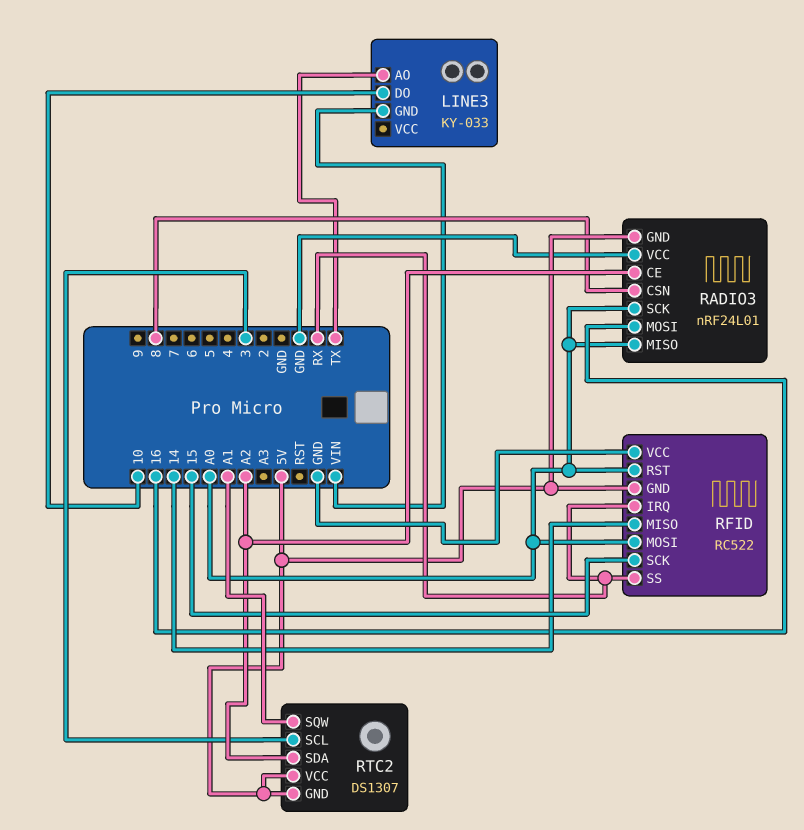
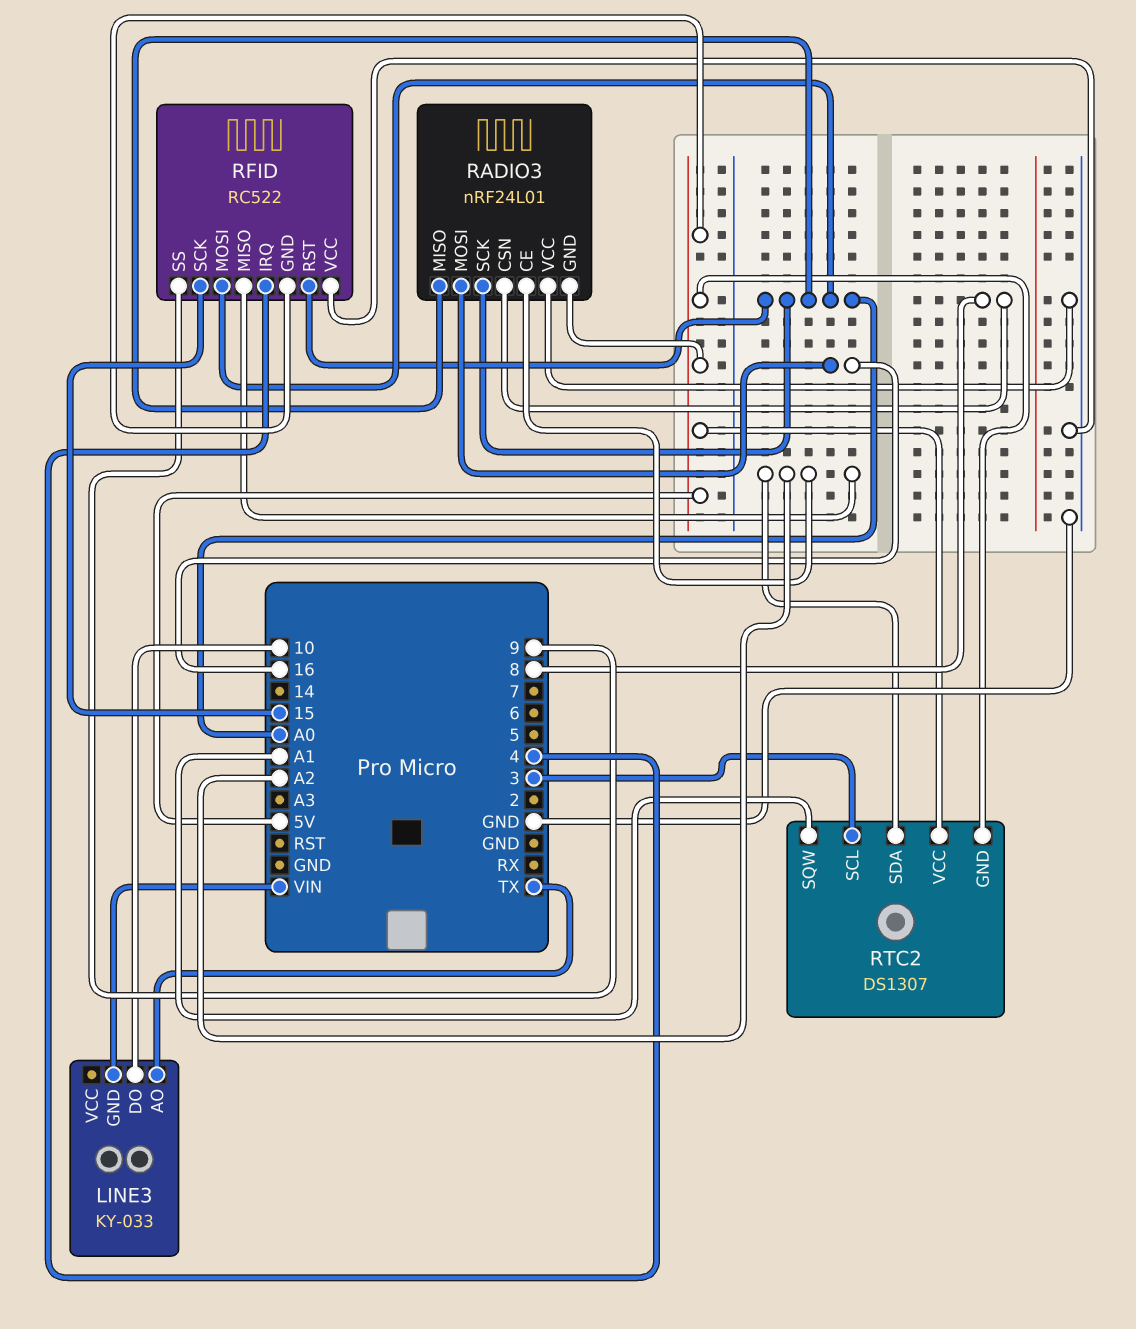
RFID pin IRQ: RX -> 4
RFID pin MISO: 14 -> A2
RFID pin SS: RX -> 9

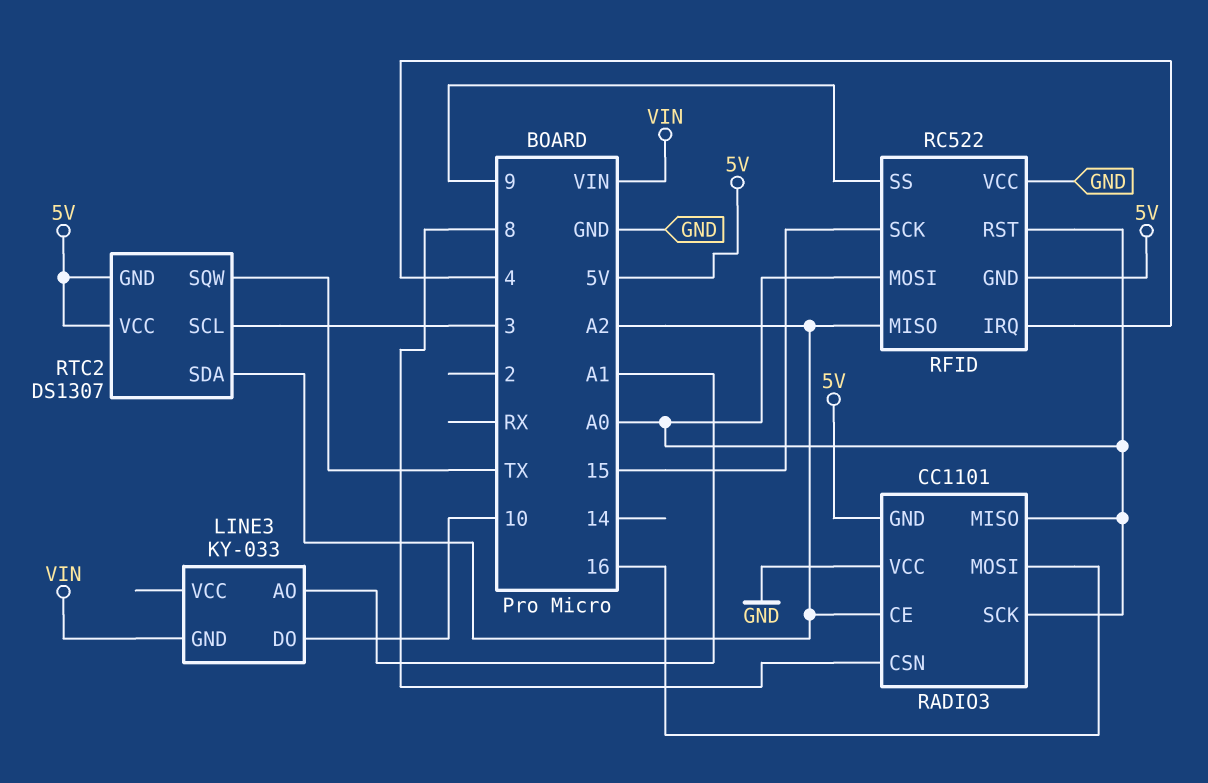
LINE3 pin AO: TX -> A1
RADIO3: nRF24L01 -> CC1101
RTC2 pin SQW: A1 -> TX

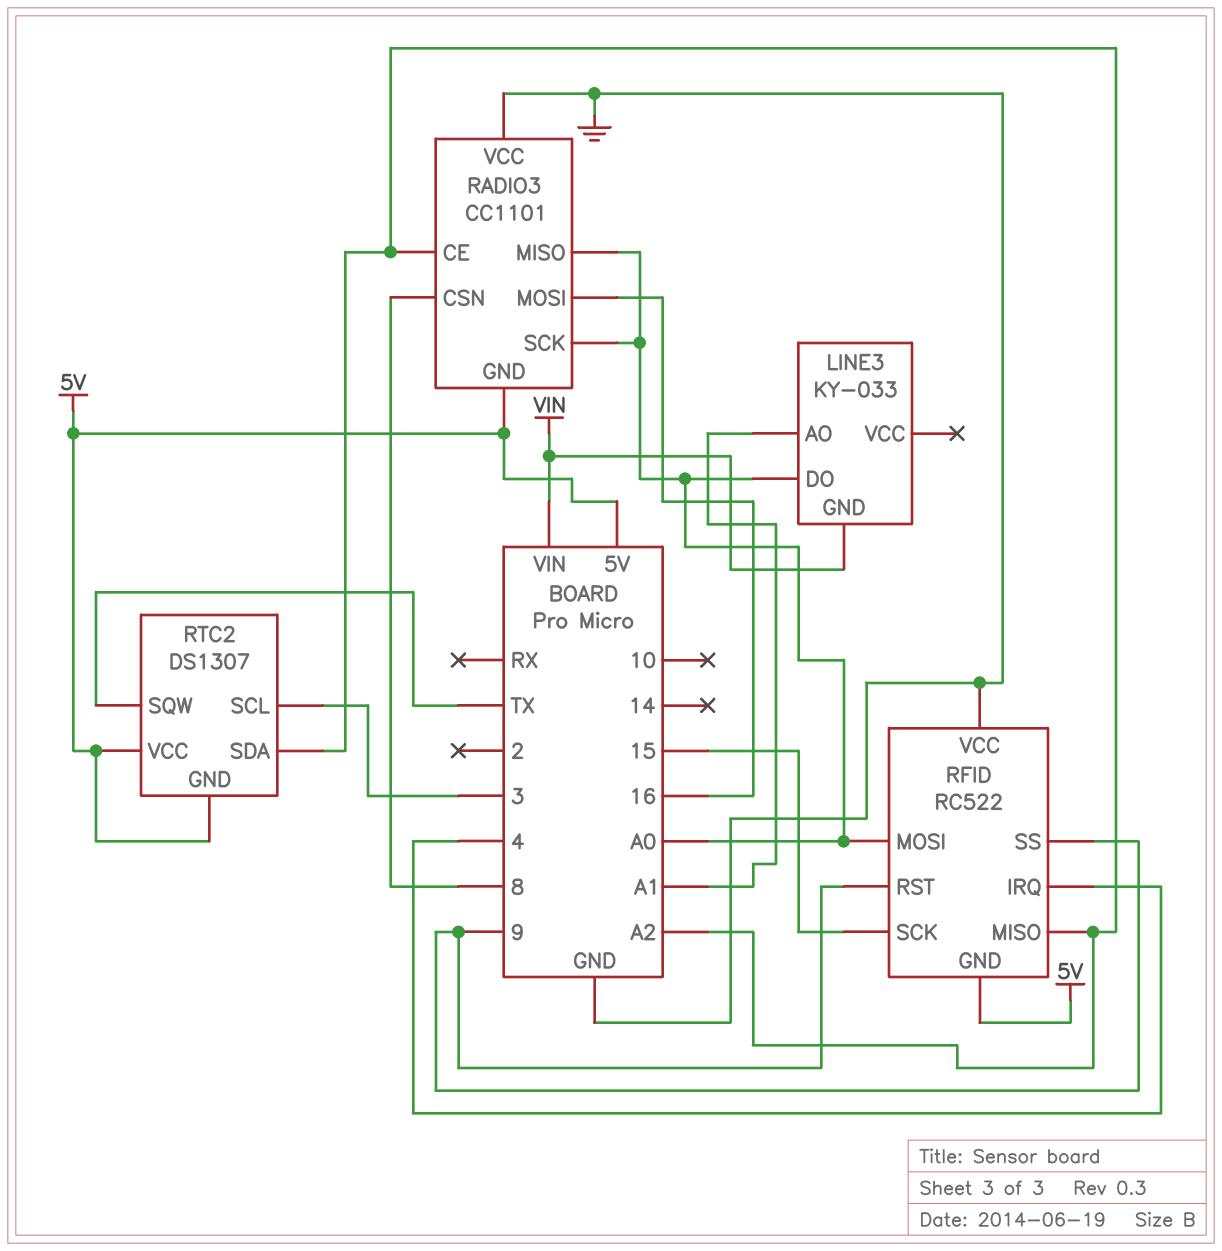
LINE3 pin DO: 10 -> A0
RFID pin RST: A0 -> 9

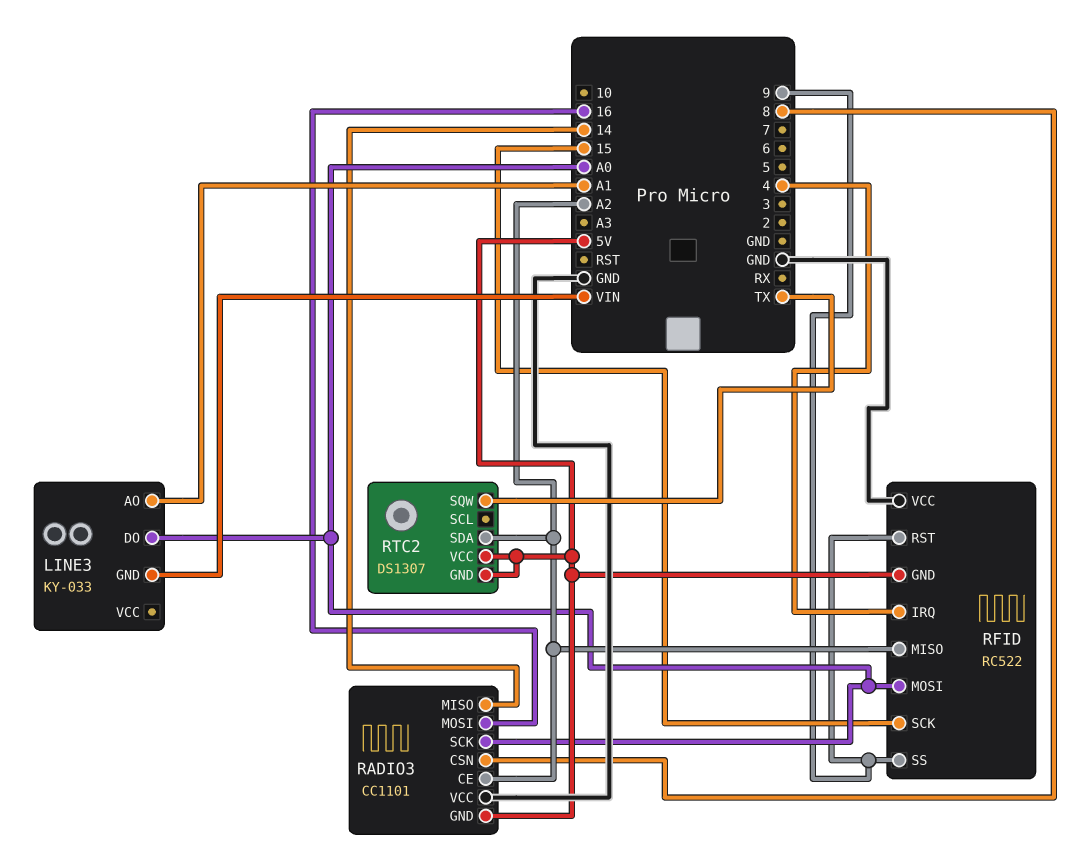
RADIO3 pin MISO: A0 -> 14
RTC2 pin SCL: 3 -> none

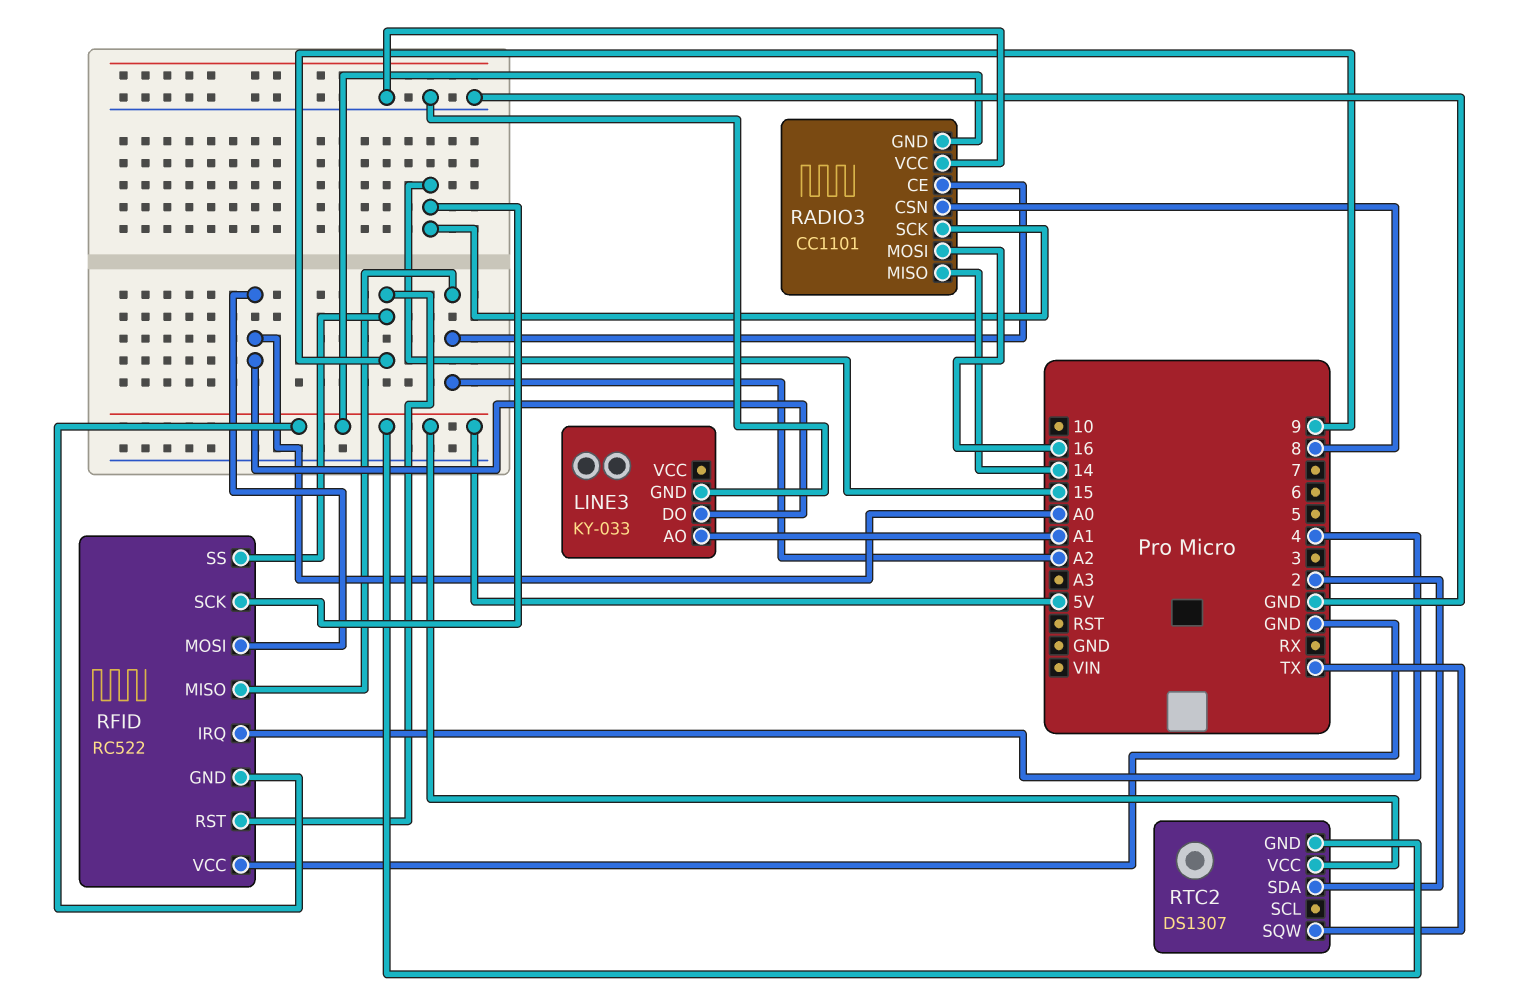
LINE3 pin GND: VIN -> GND
RADIO3 pin SCK: A0 -> 15
RTC2 pin SDA: A2 -> 2

